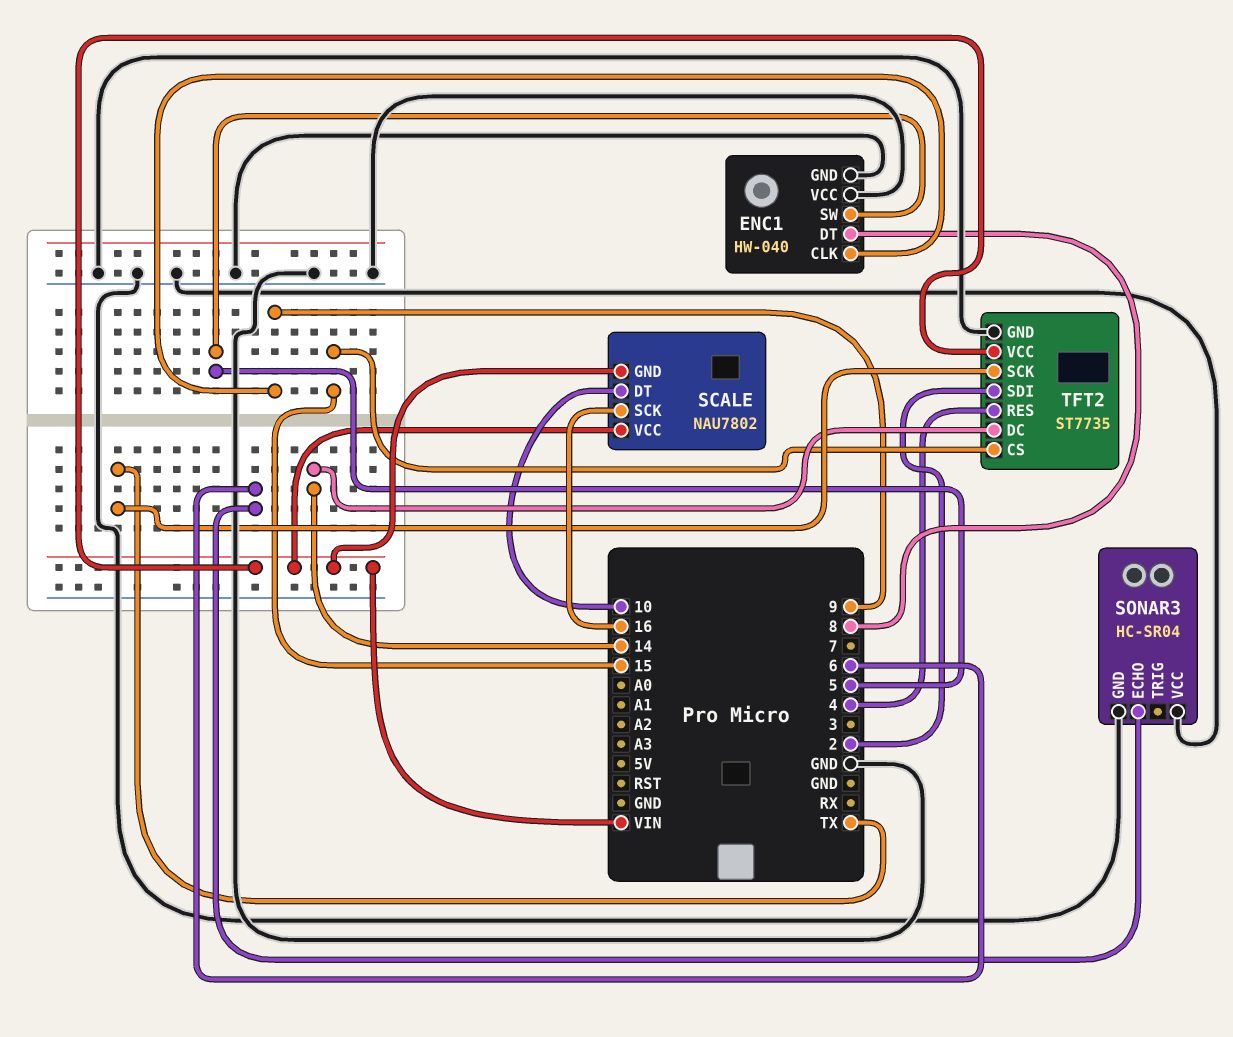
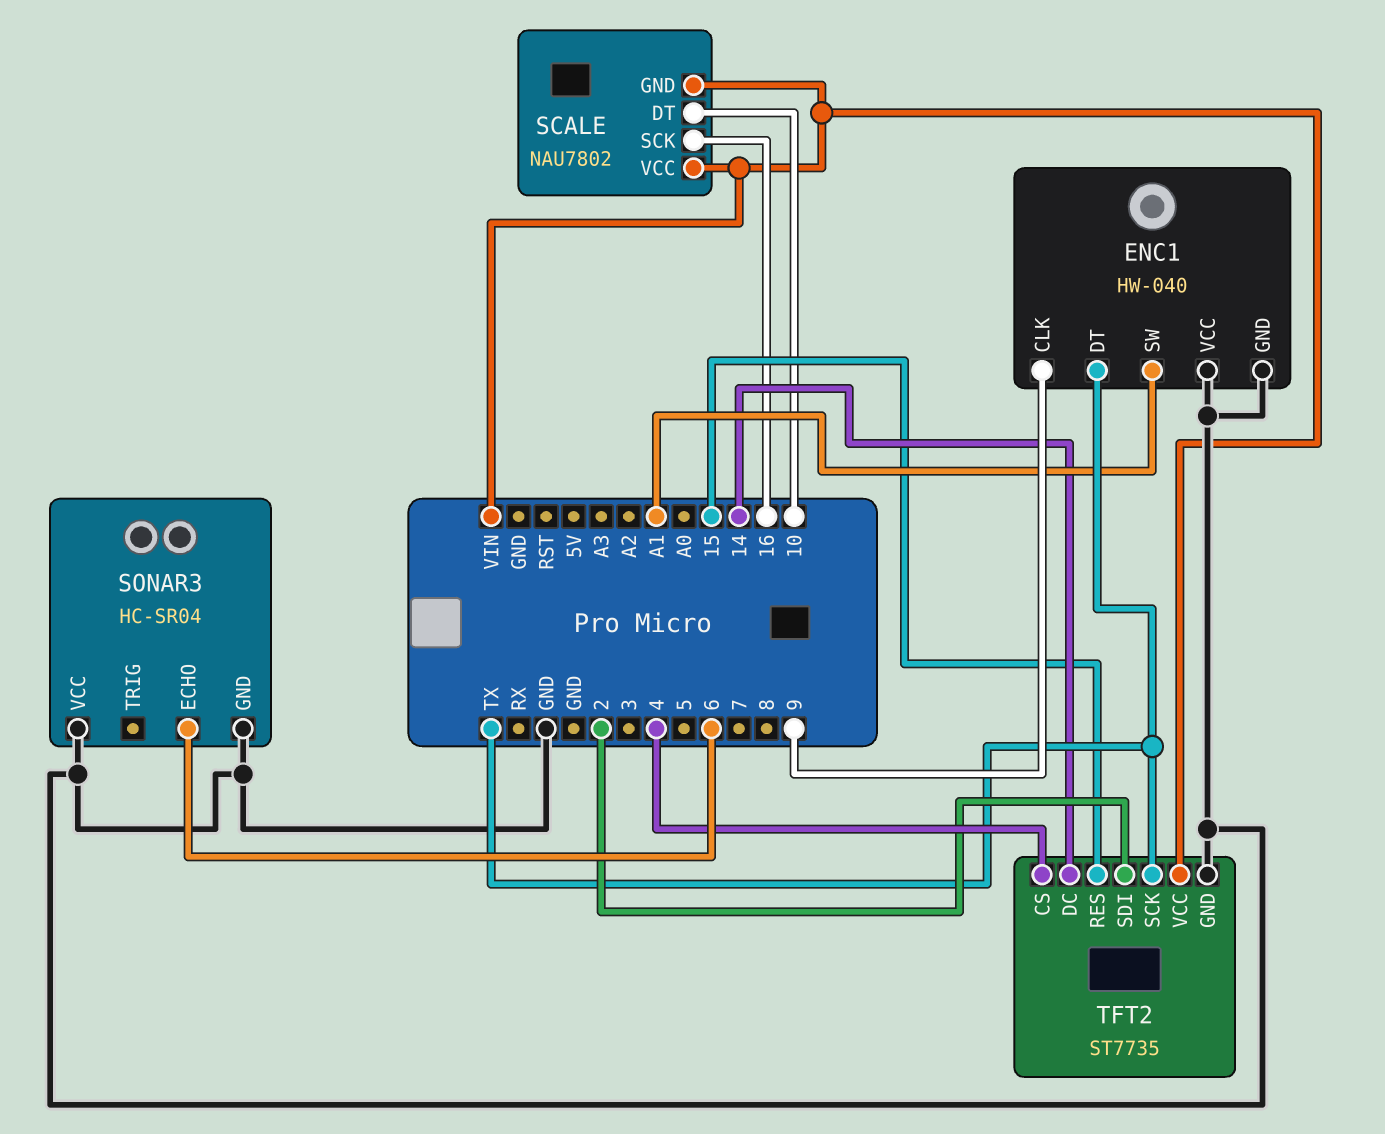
ENC1 pin DT: 8 -> TX
ENC1 pin SW: 5 -> A1
TFT2 pin CS: 15 -> 4
TFT2 pin RES: 4 -> 15

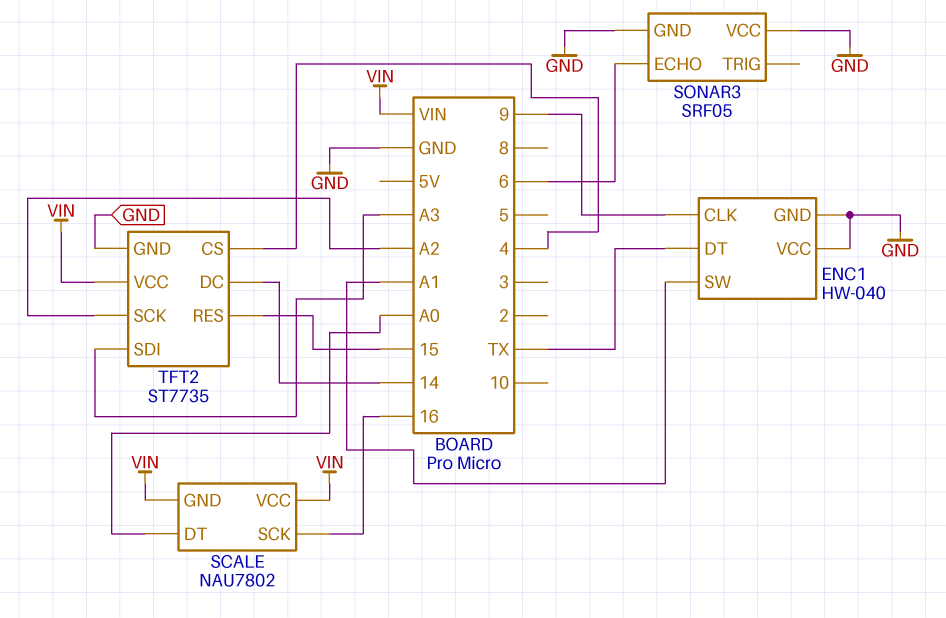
SCALE pin DT: 10 -> A0
SONAR3: HC-SR04 -> SRF05
TFT2 pin SCK: TX -> A2
TFT2 pin SDI: 2 -> A3

